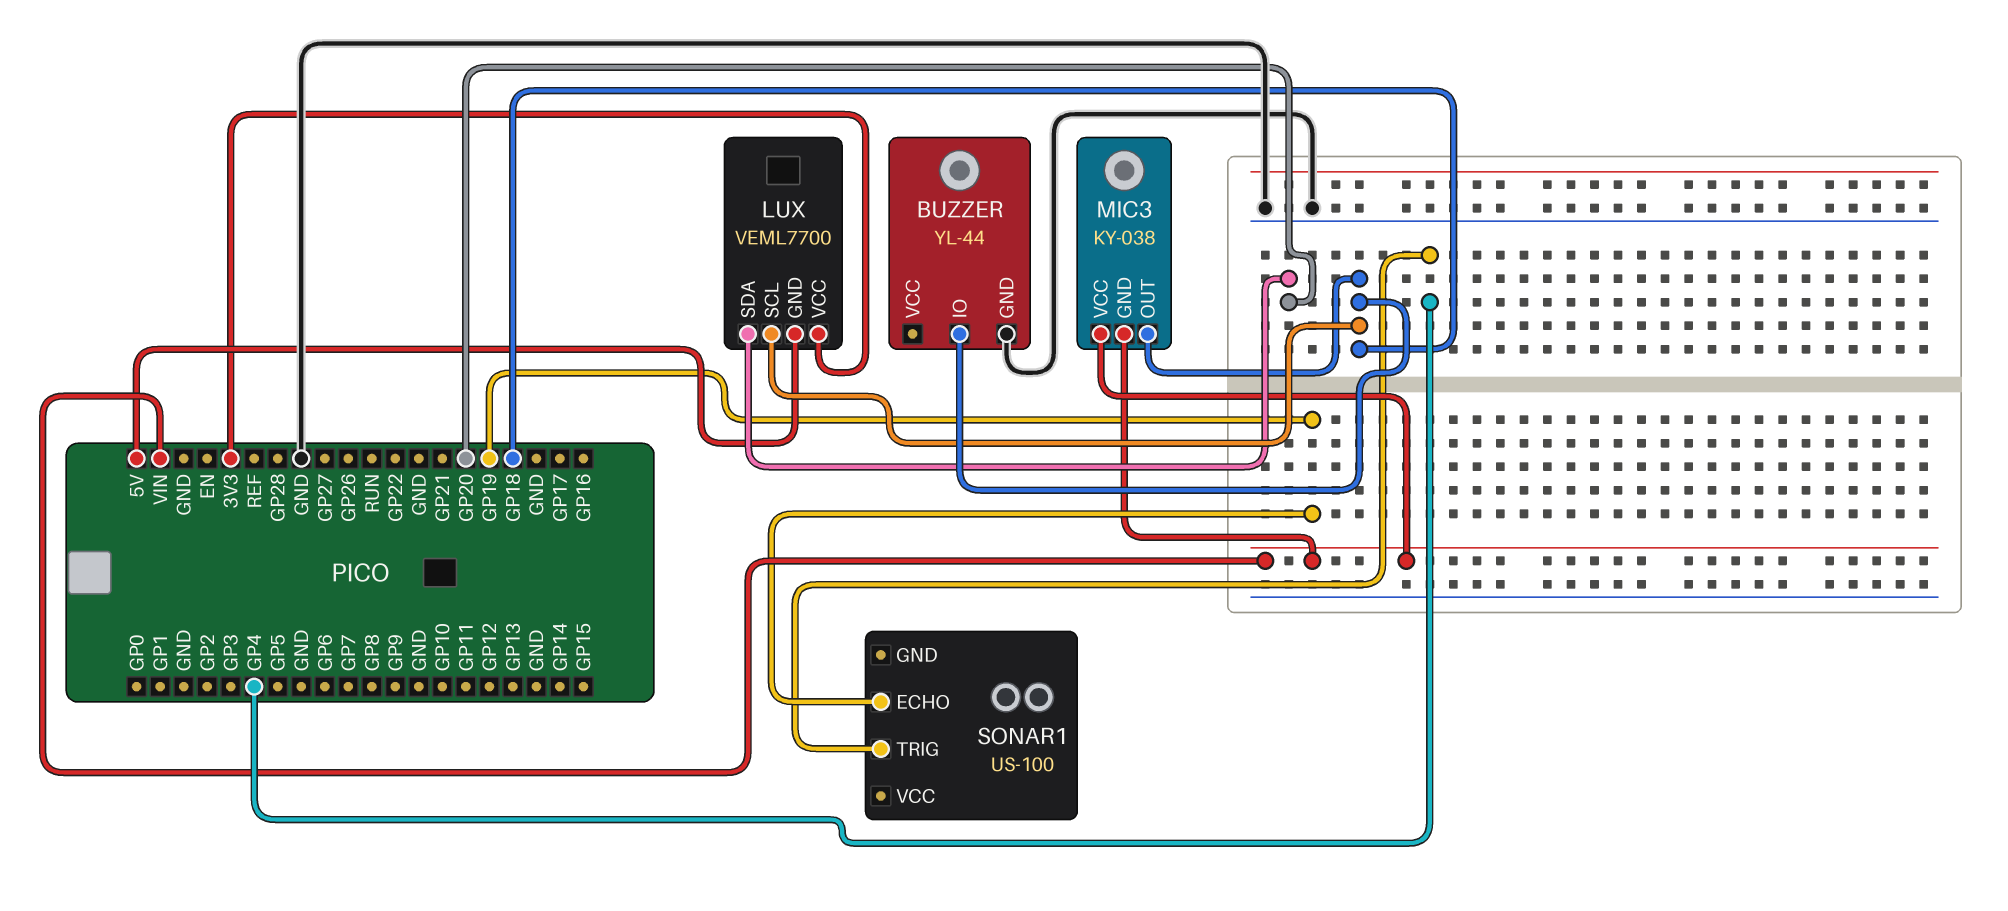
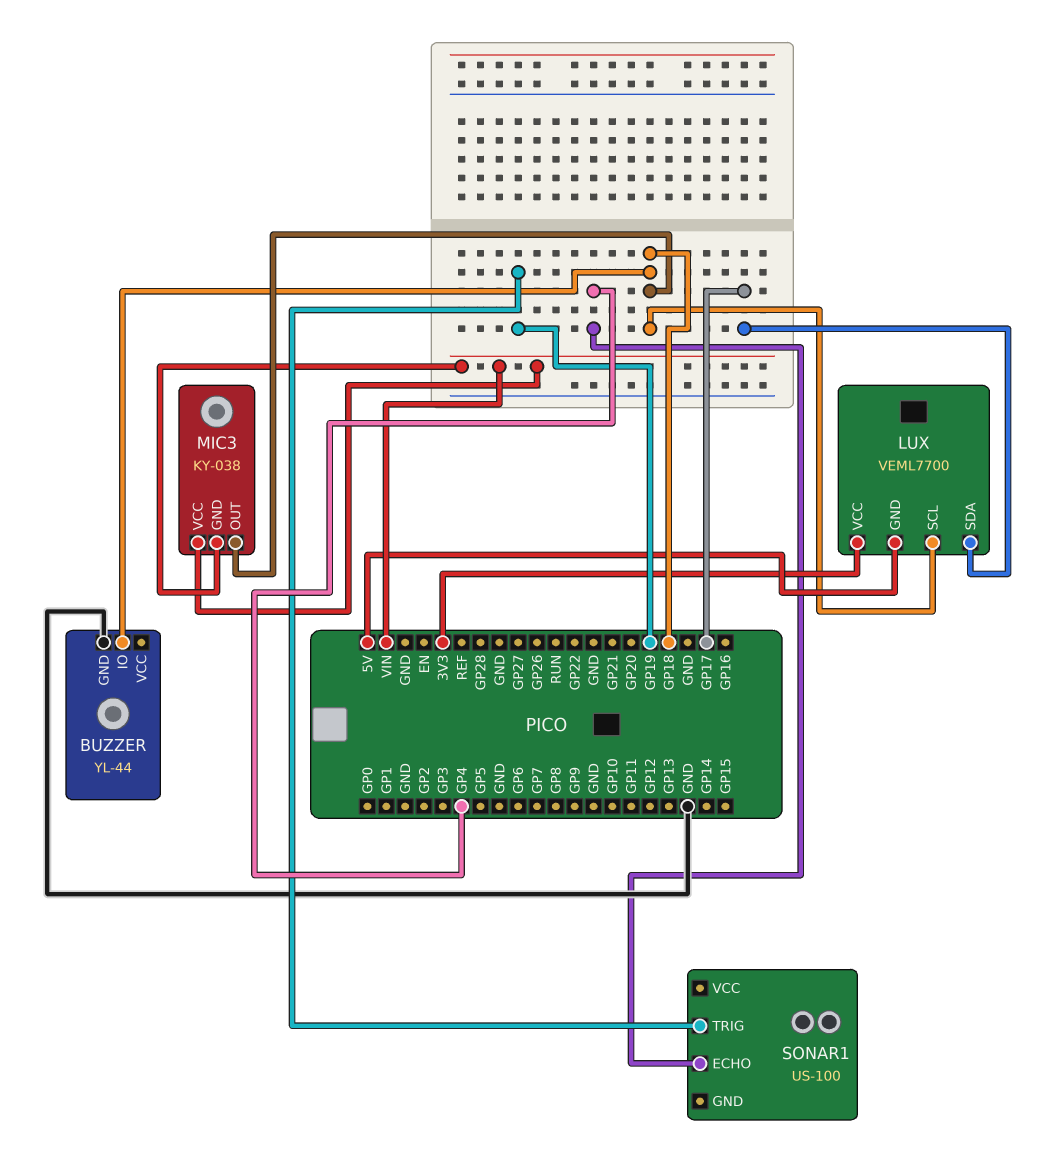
LUX pin SDA: GP20 -> GP17
SONAR1 pin ECHO: GP19 -> GP4
SONAR1 pin TRIG: GP4 -> GP19

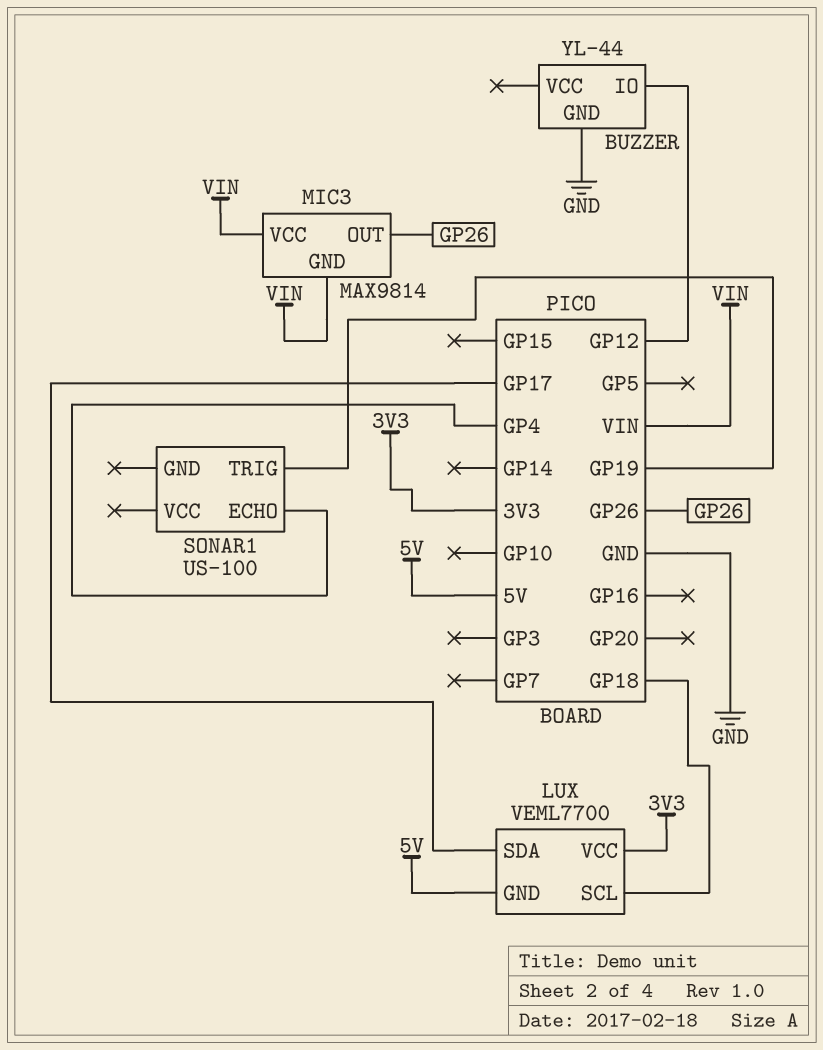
BUZZER pin IO: GP18 -> GP12
MIC3: KY-038 -> MAX9814
MIC3 pin OUT: GP18 -> GP26

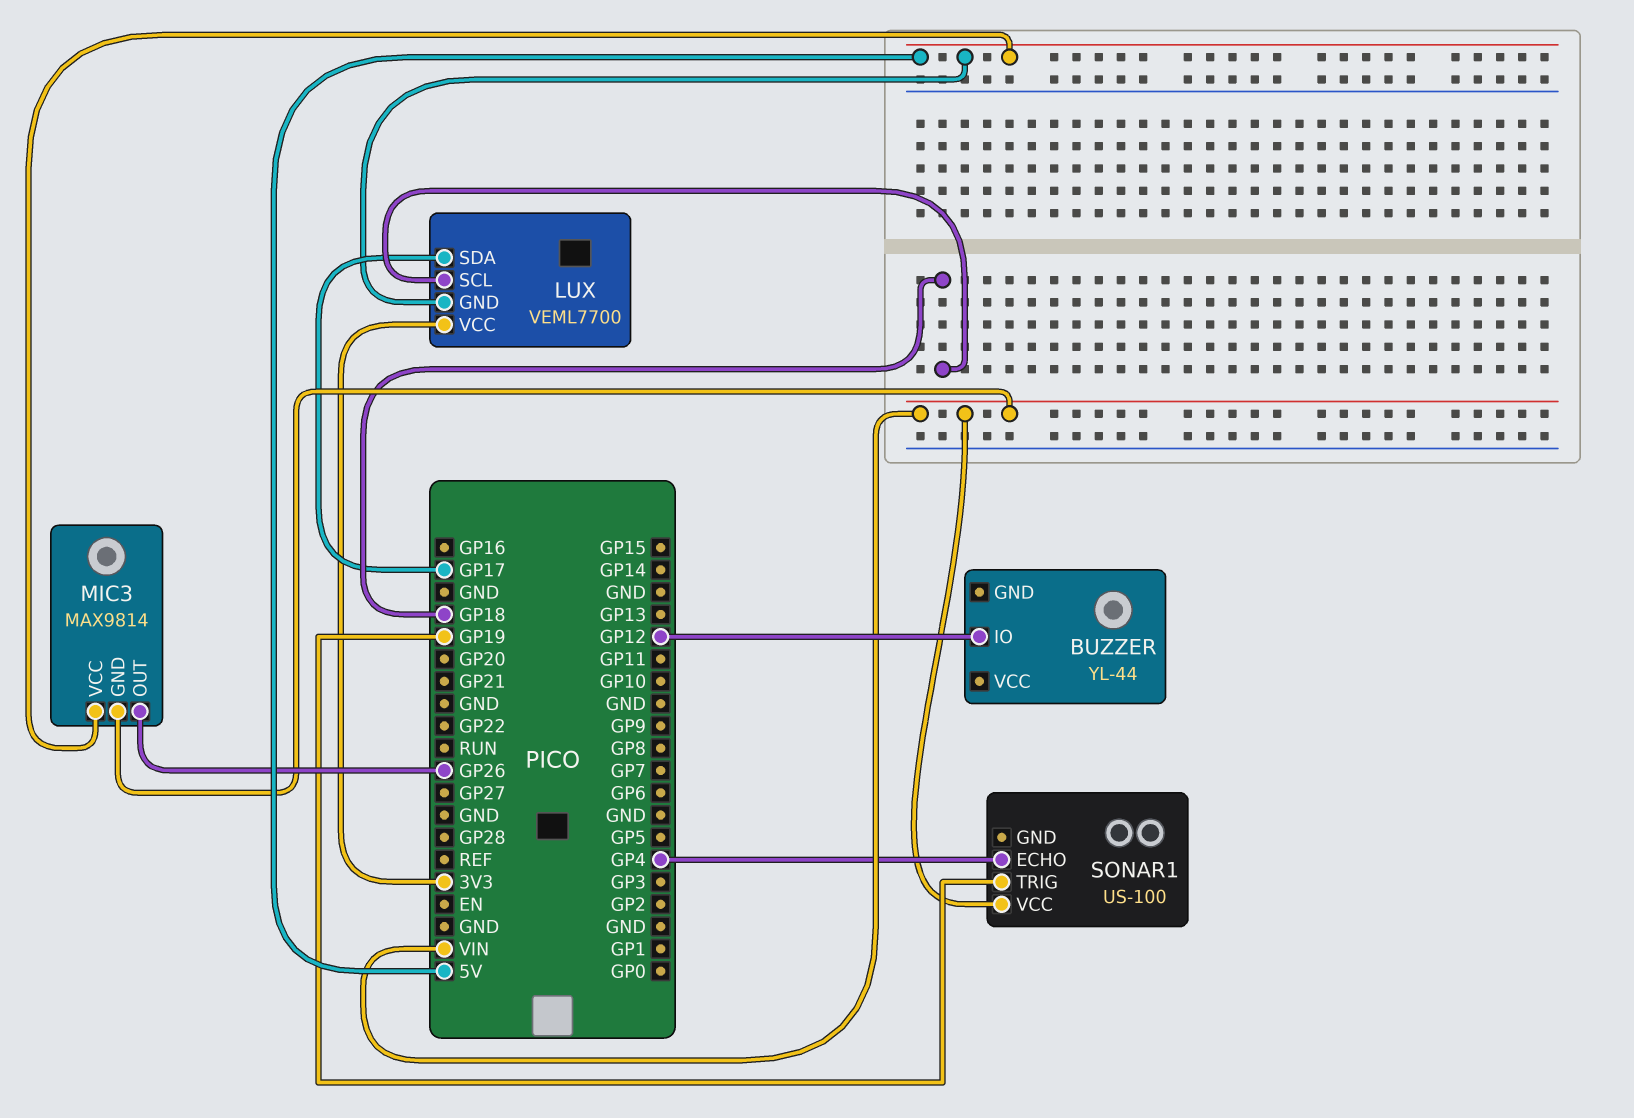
BUZZER pin GND: GND -> none
MIC3 pin VCC: VIN -> 5V
SONAR1 pin VCC: none -> VIN

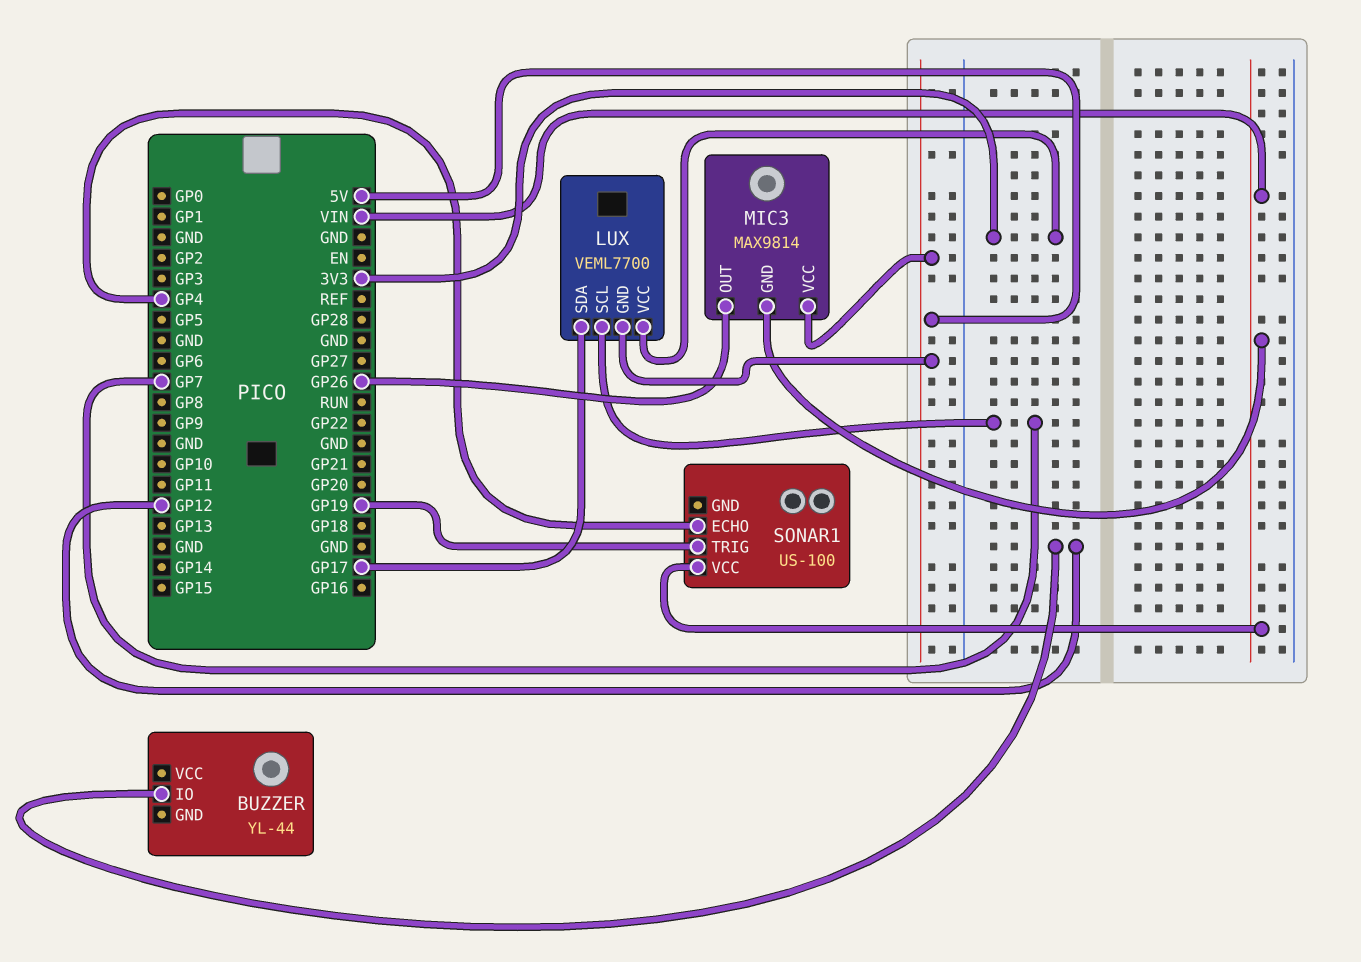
LUX pin SCL: GP18 -> GP7

